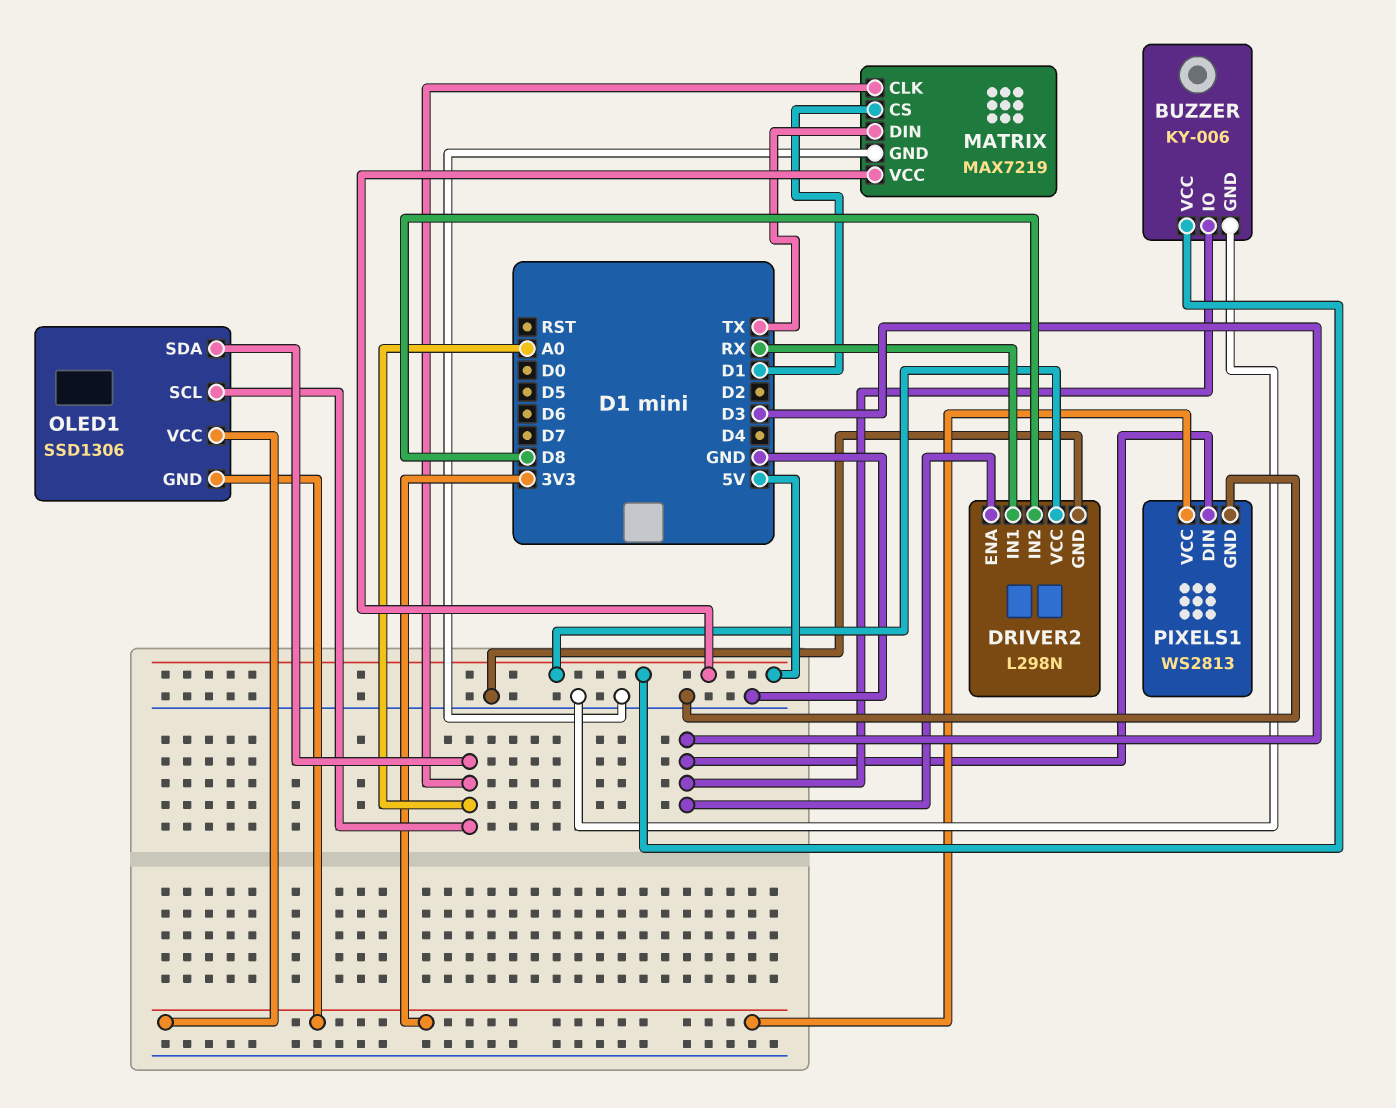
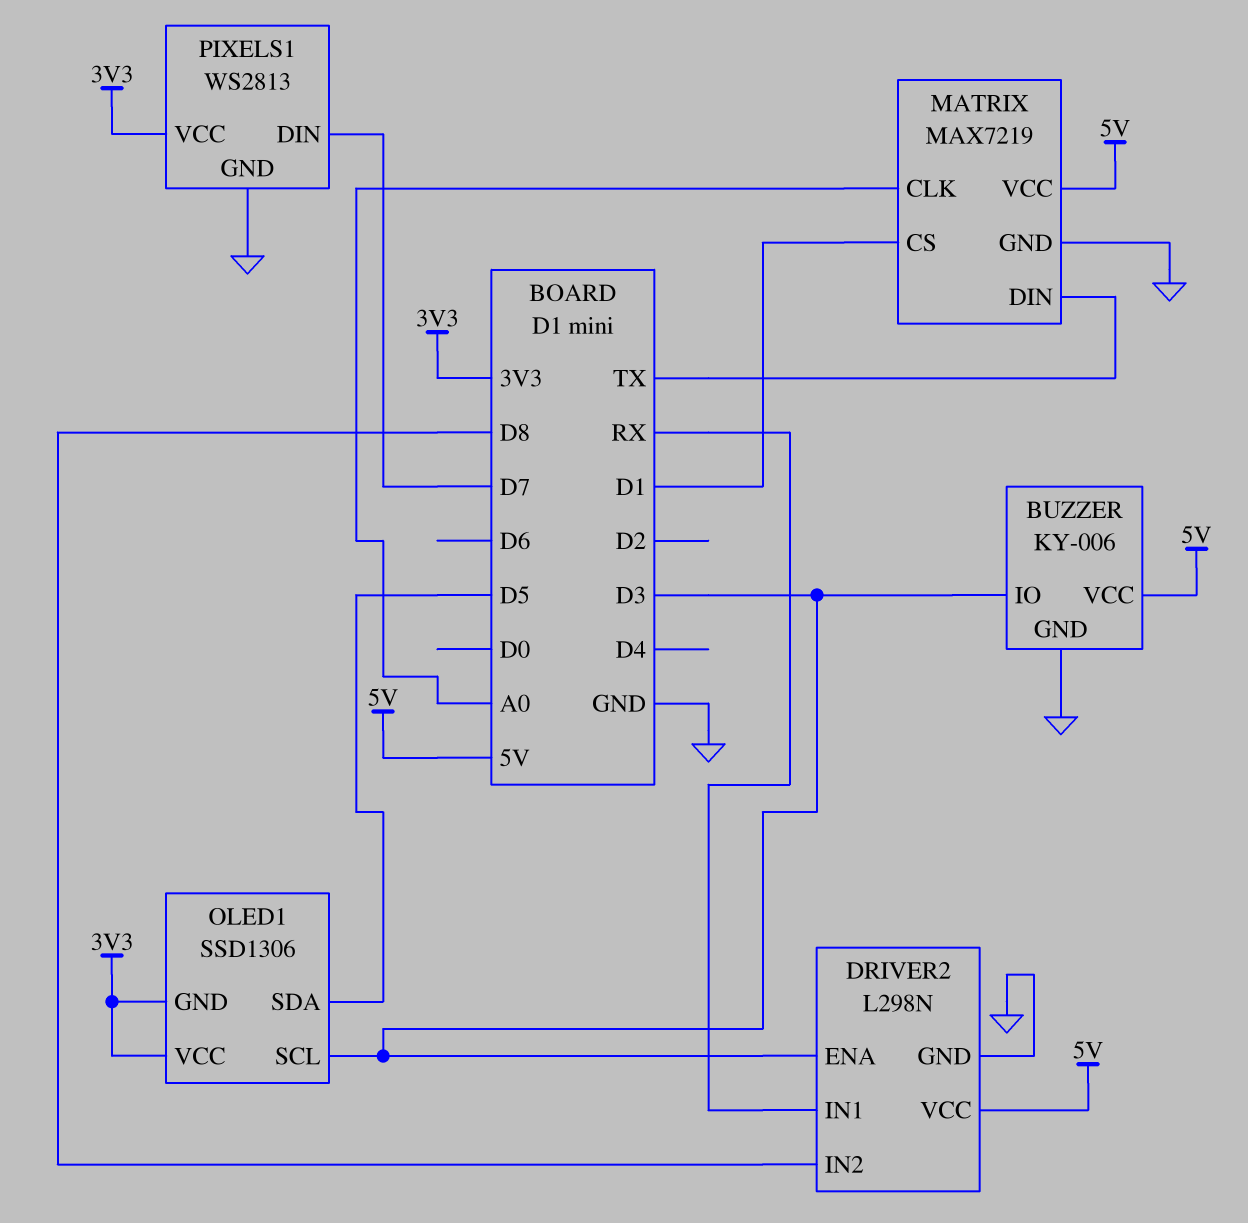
OLED1 pin SCL: A0 -> D3
OLED1 pin SDA: A0 -> D5
PIXELS1 pin DIN: D3 -> D7

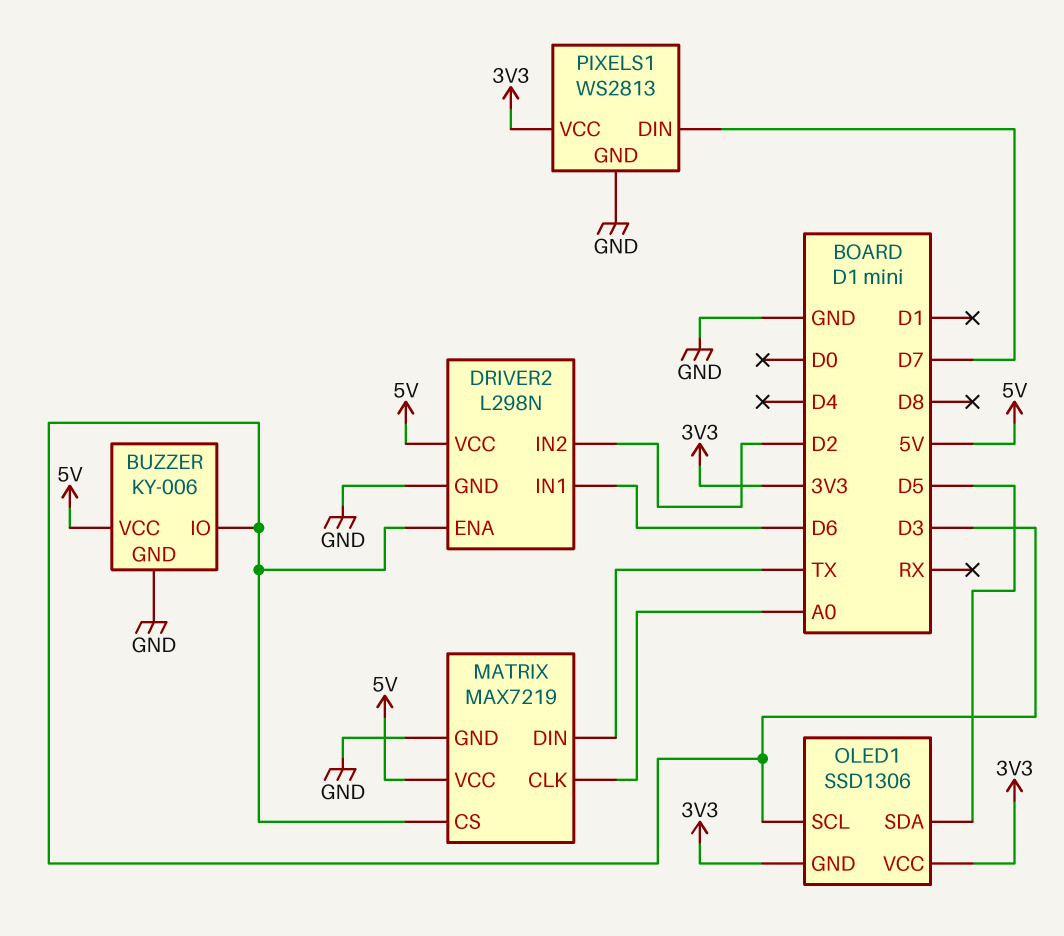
DRIVER2 pin IN1: RX -> D6
DRIVER2 pin IN2: D8 -> D2
MATRIX pin CS: D1 -> D3

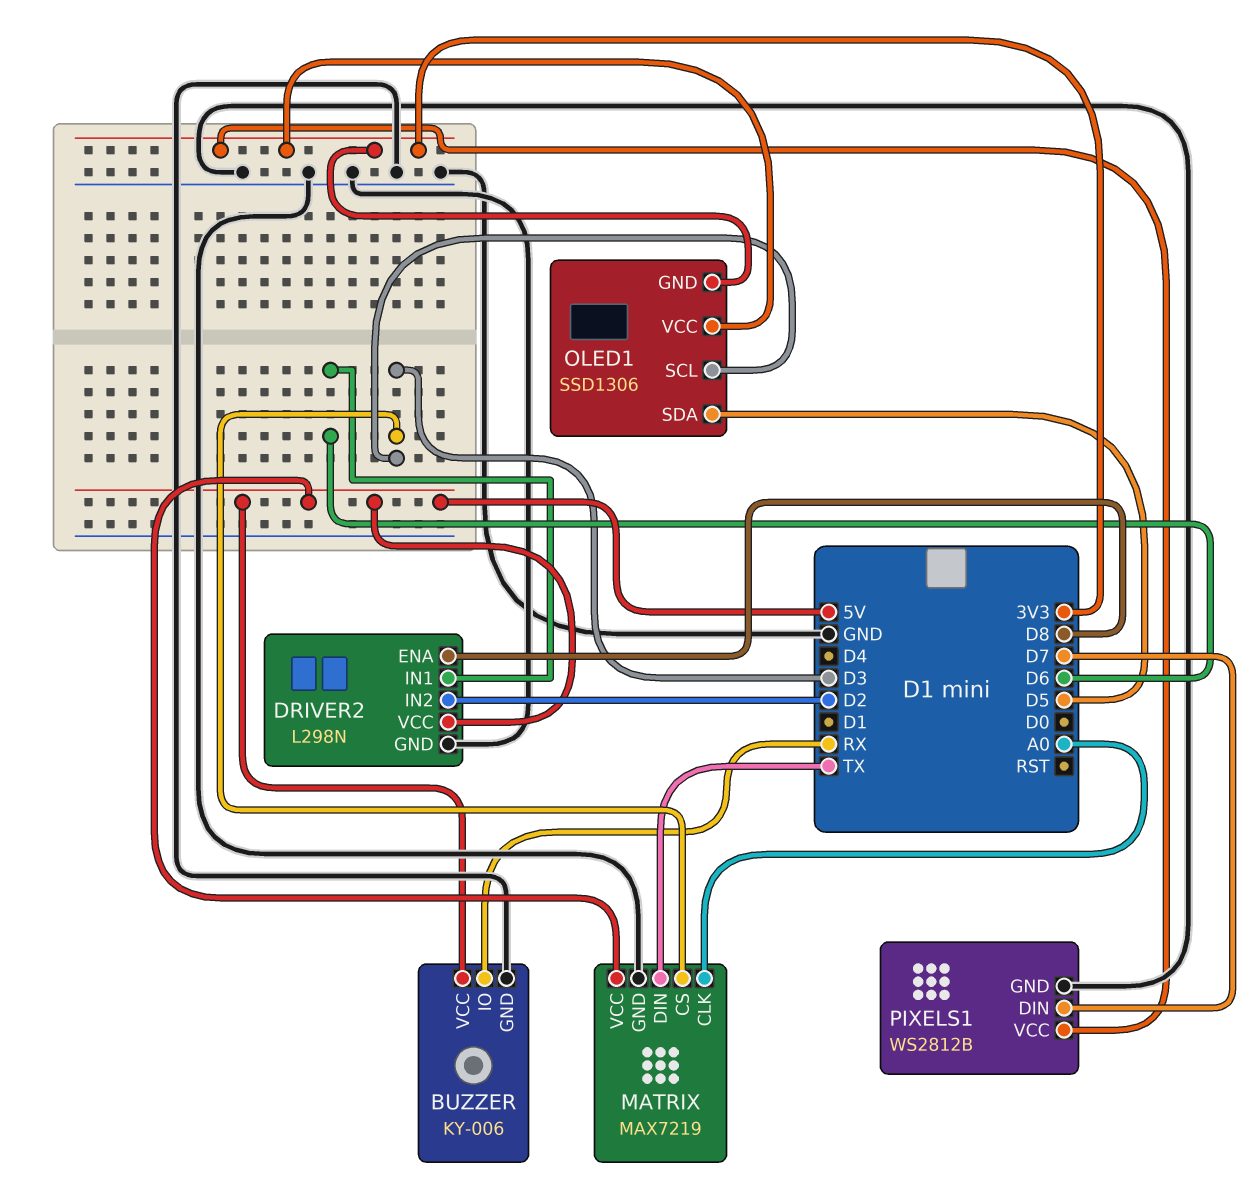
BUZZER pin IO: D3 -> RX
DRIVER2 pin ENA: D3 -> D8
PIXELS1: WS2813 -> WS2812B

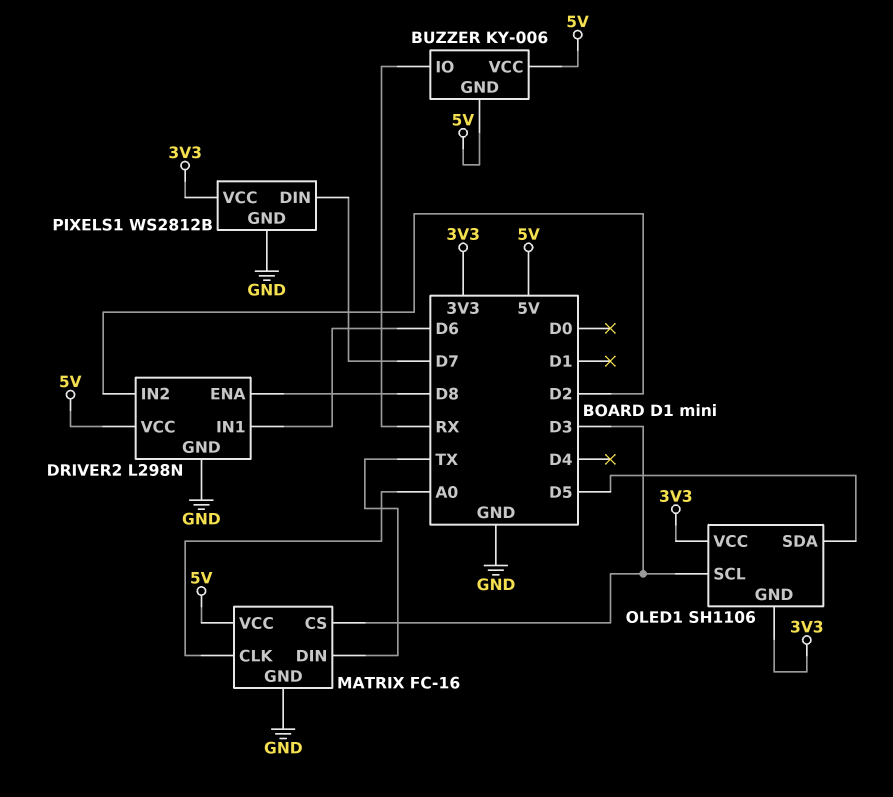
BUZZER pin GND: GND -> 5V
MATRIX: MAX7219 -> FC-16
OLED1: SSD1306 -> SH1106

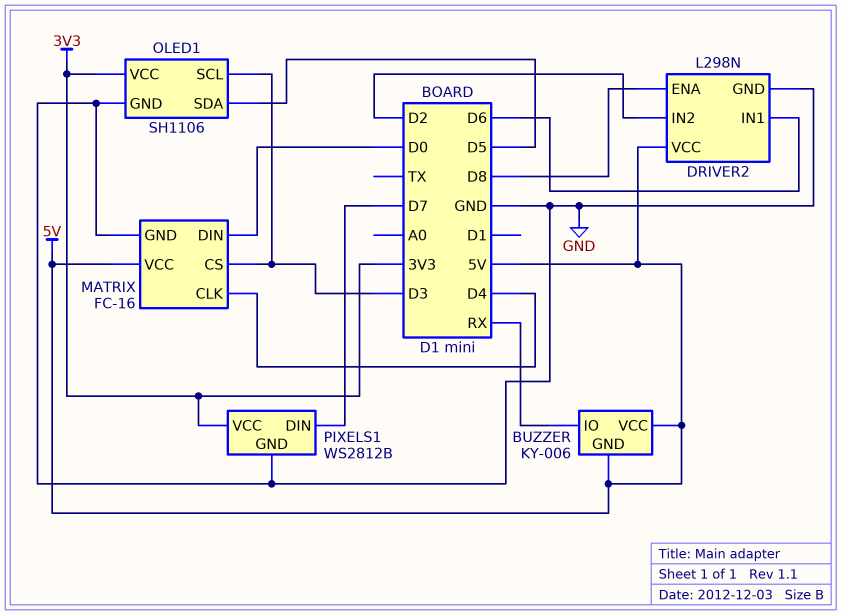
MATRIX pin CLK: A0 -> D4
MATRIX pin DIN: TX -> D0
OLED1 pin GND: 3V3 -> GND

